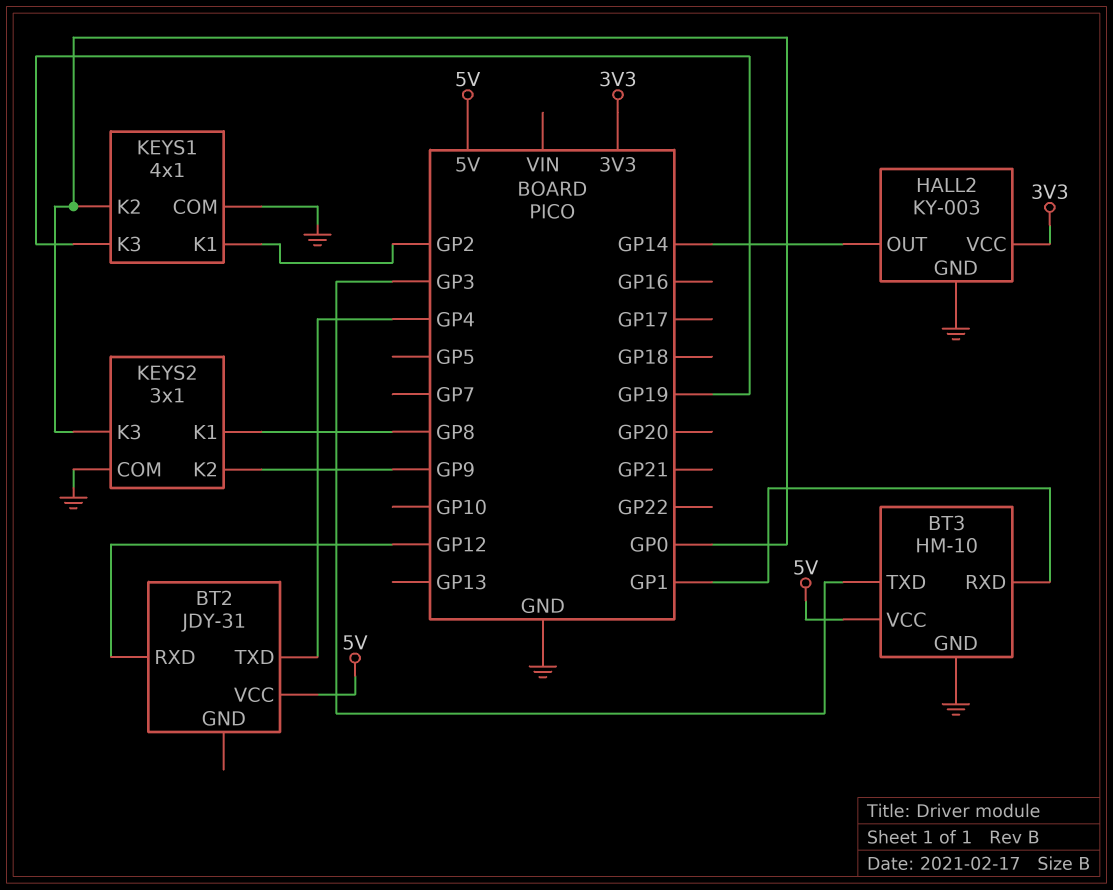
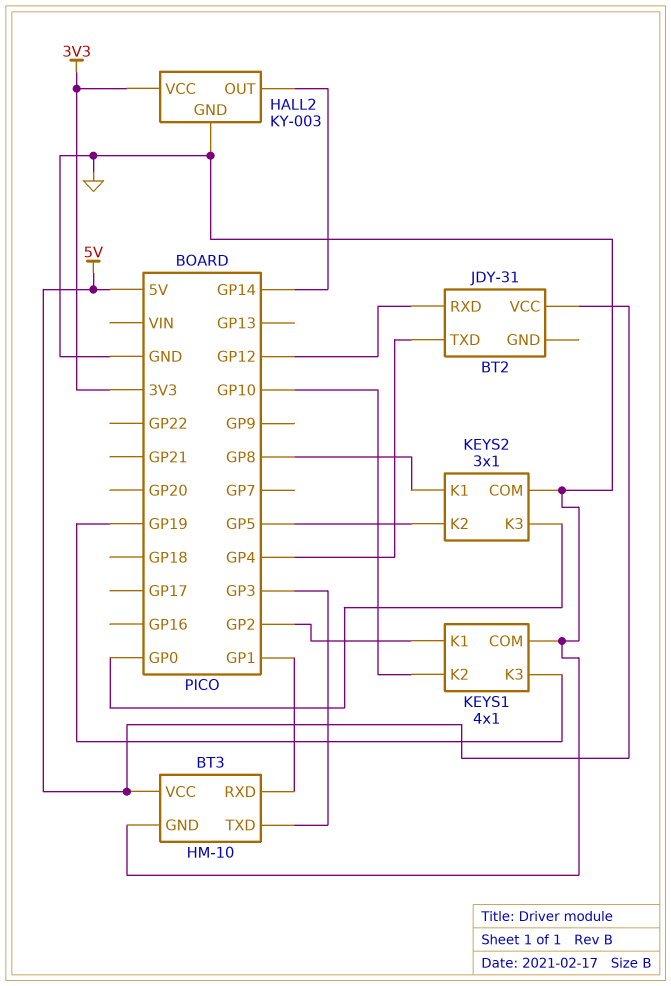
KEYS1 pin K2: GP0 -> GP10
KEYS2 pin K2: GP9 -> GP5

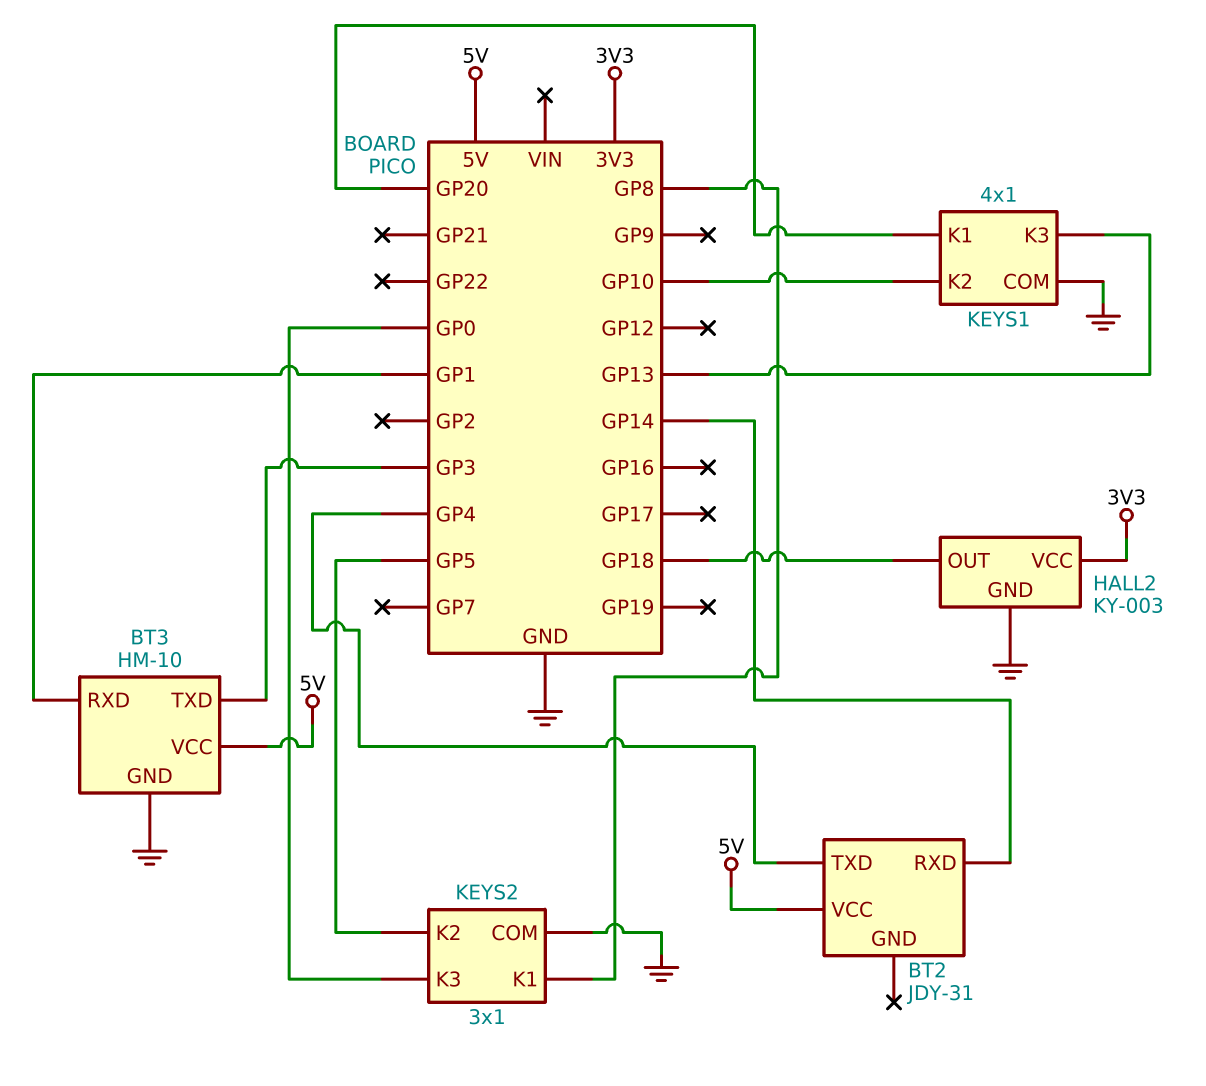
BT2 pin RXD: GP12 -> GP14
HALL2 pin OUT: GP14 -> GP18
KEYS1 pin K1: GP2 -> GP20
KEYS1 pin K3: GP19 -> GP13

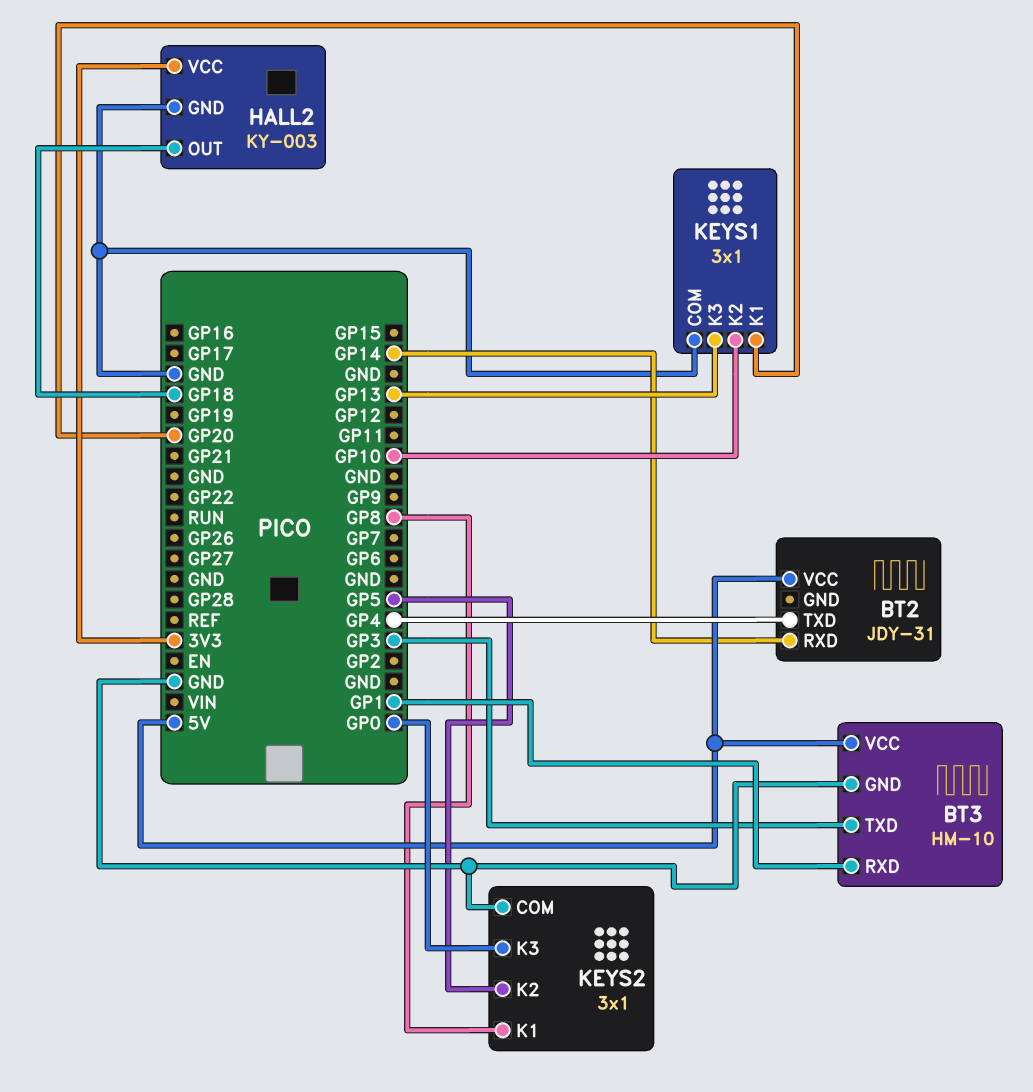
KEYS1: 4x1 -> 3x1

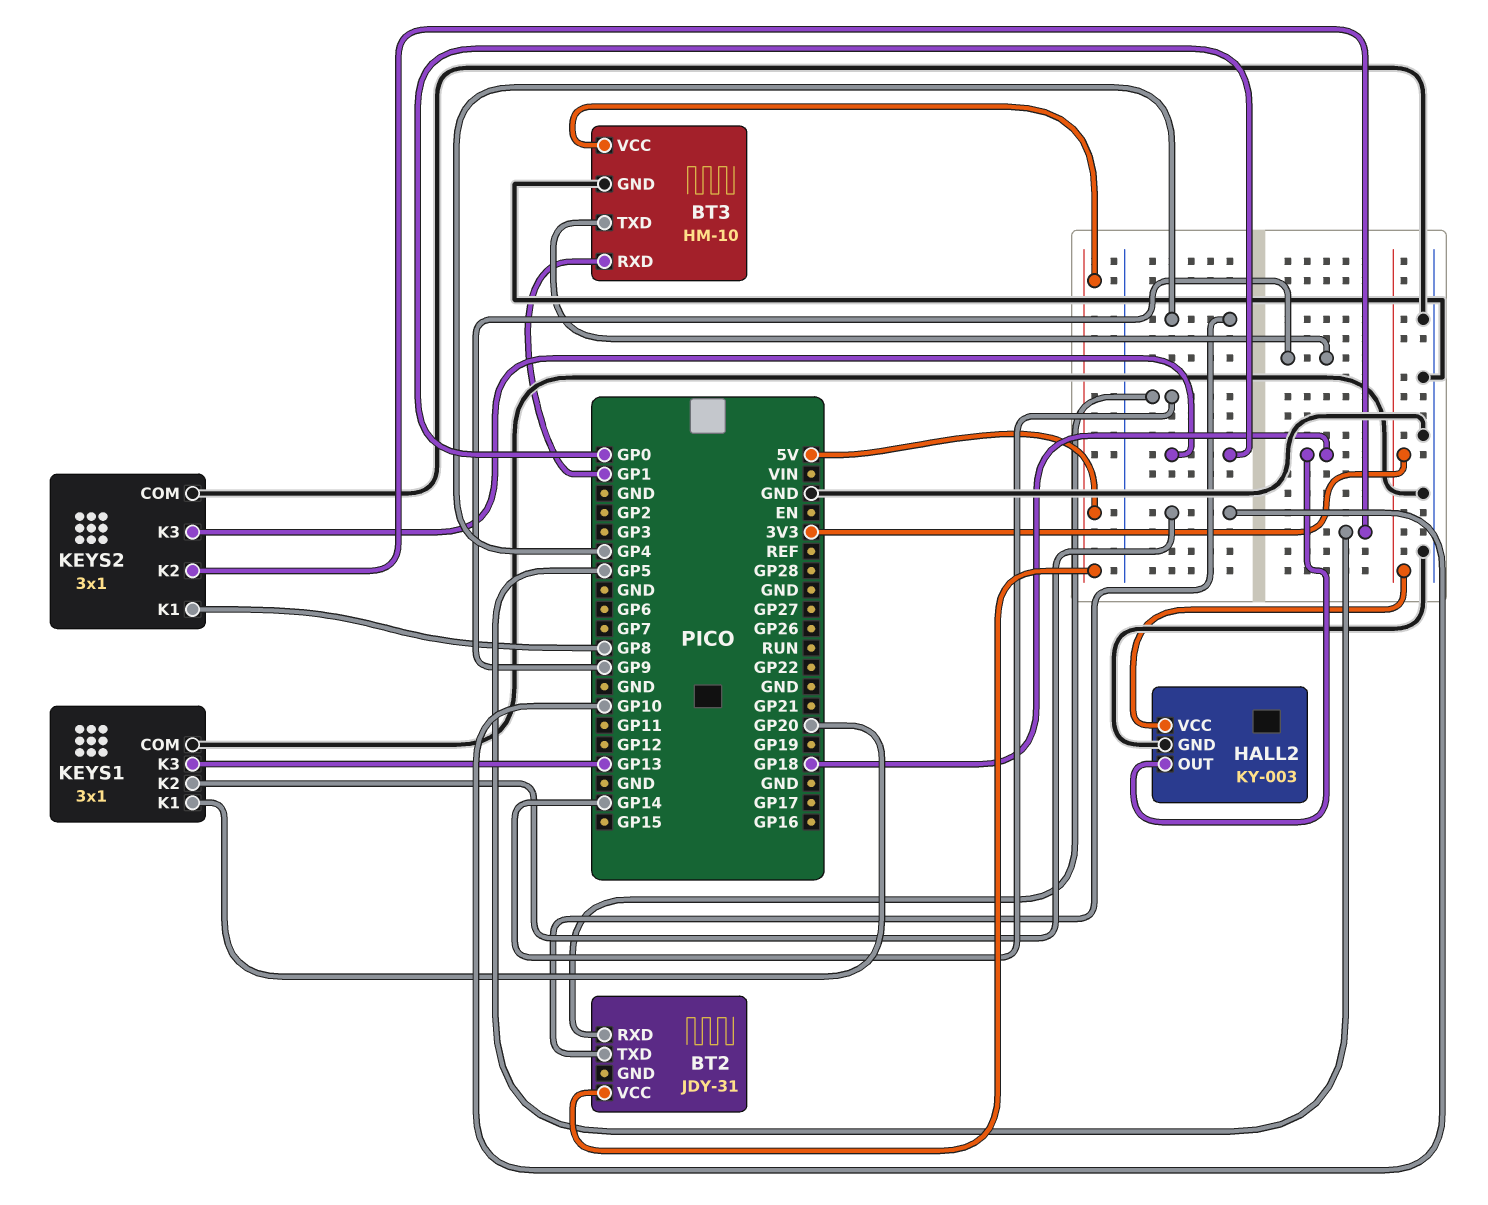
BT3 pin TXD: GP3 -> GP9

